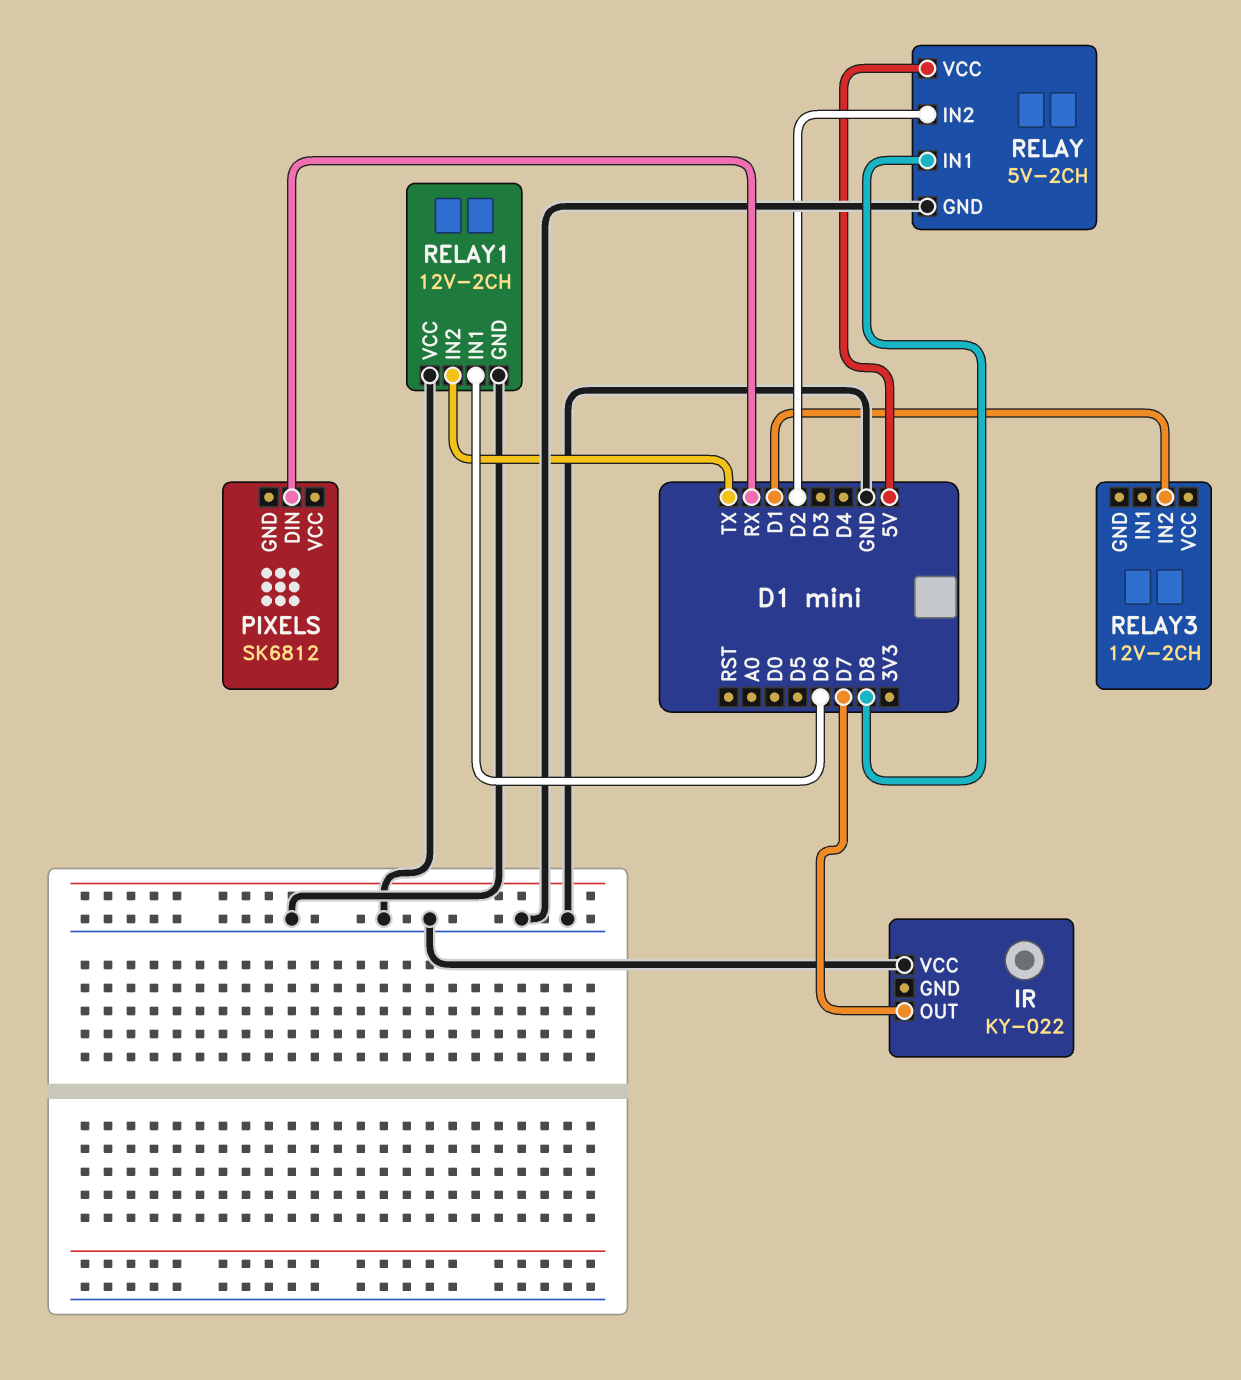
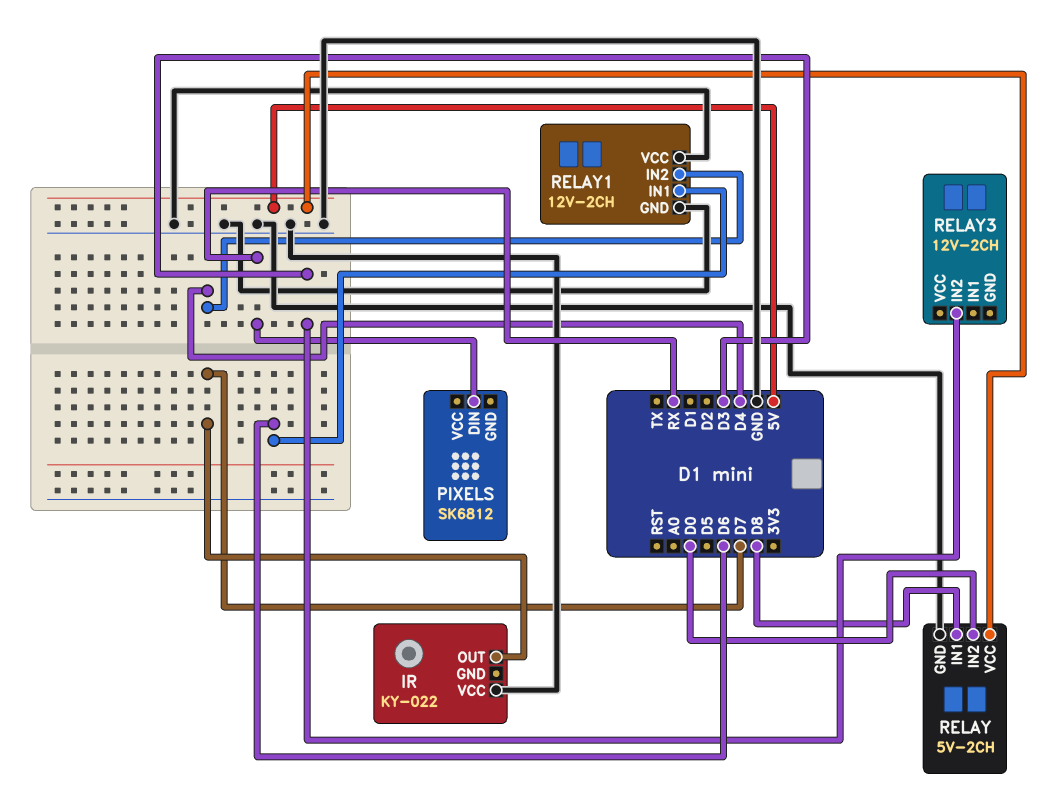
RELAY pin IN2: D2 -> D0
RELAY1 pin IN2: TX -> D4
RELAY3 pin IN2: D1 -> D3

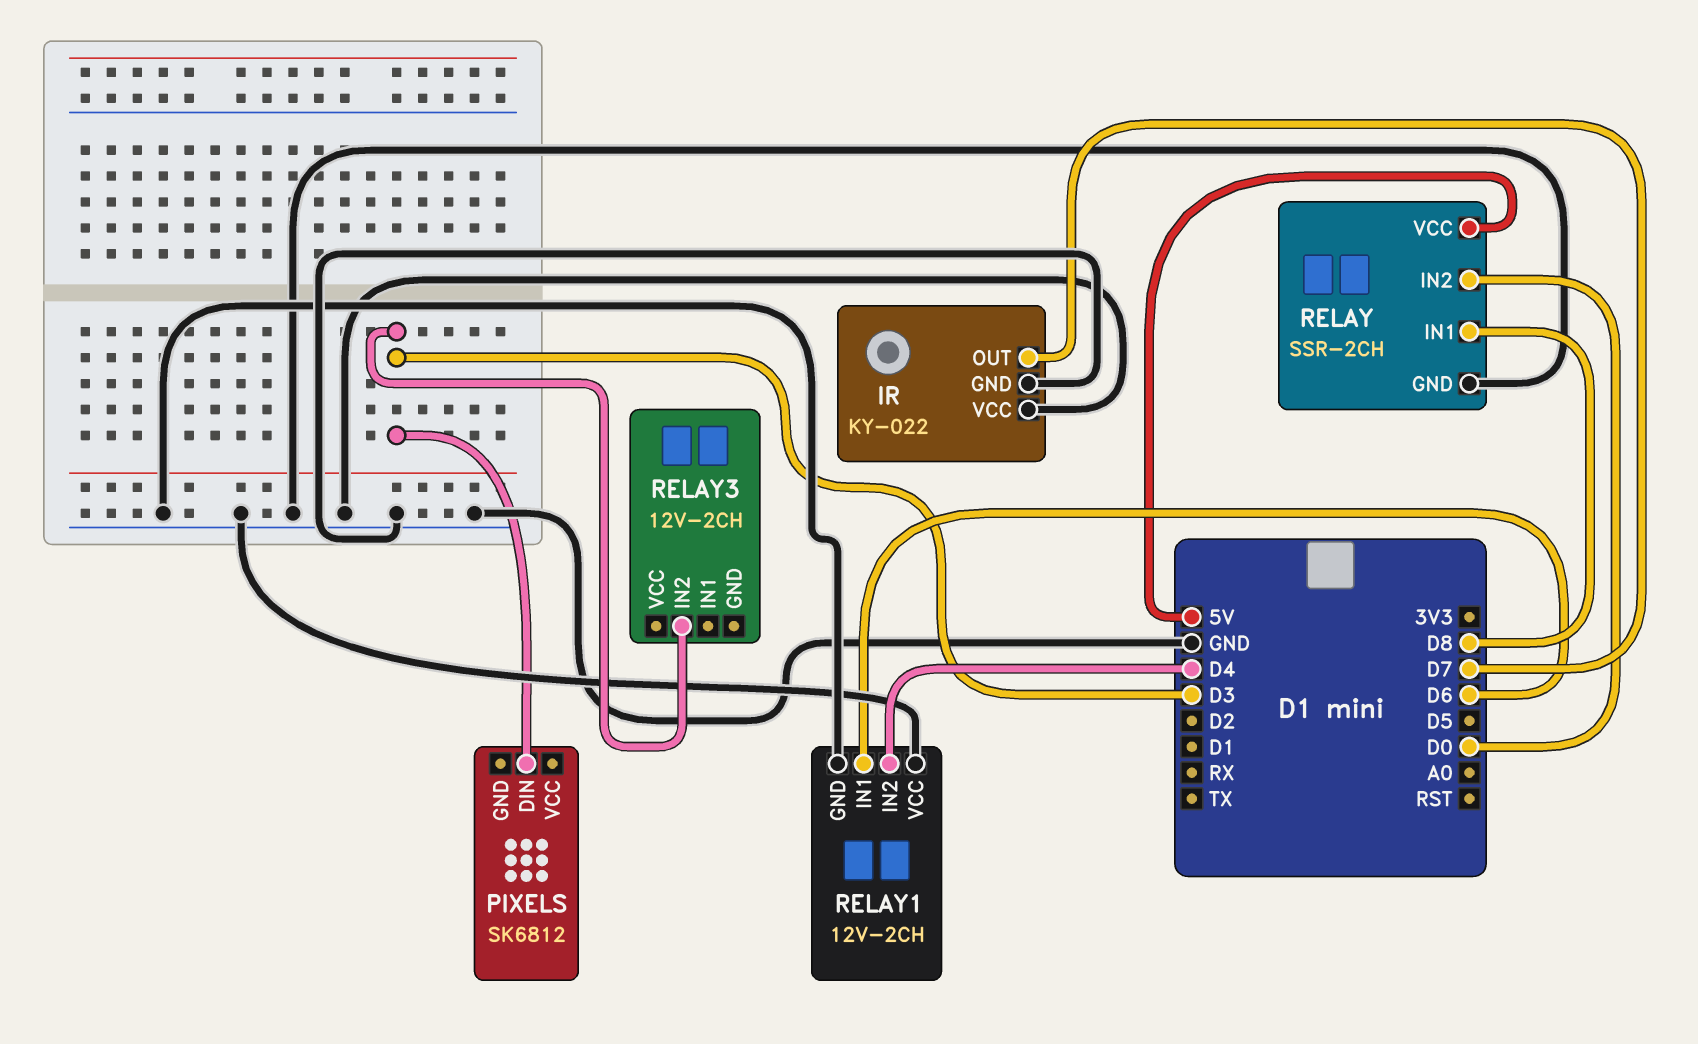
IR pin GND: none -> GND
PIXELS pin DIN: RX -> D3
RELAY: 5V-2CH -> SSR-2CH

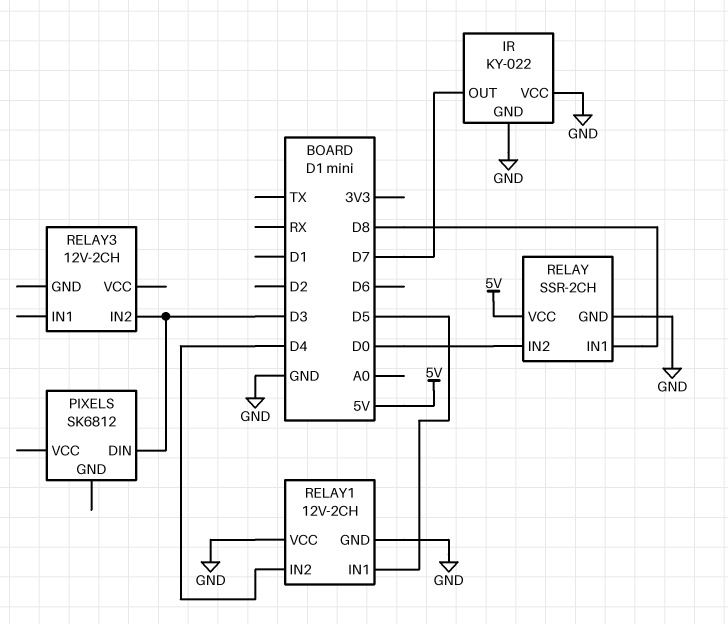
RELAY1 pin IN1: D6 -> D5

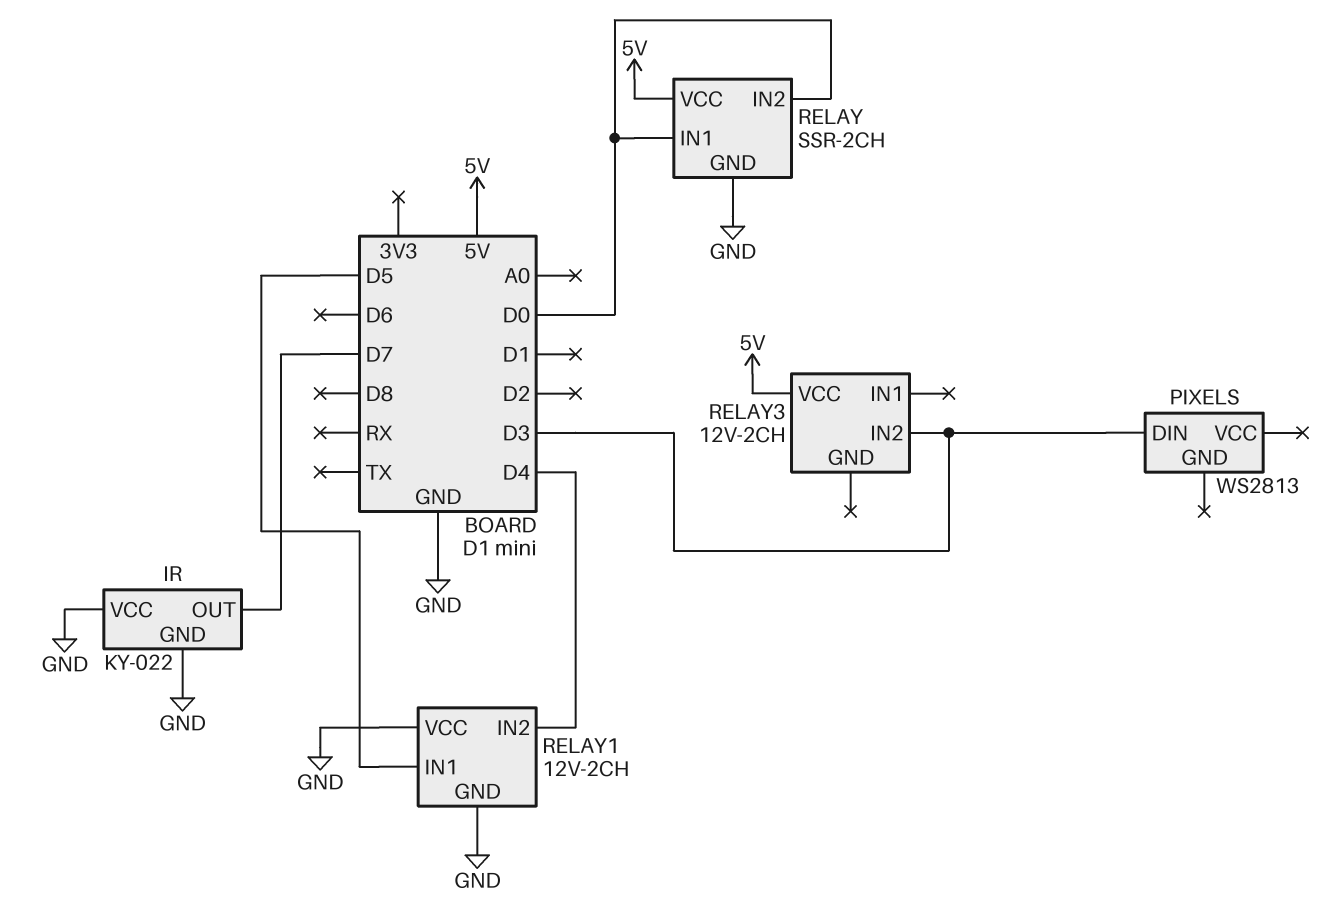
PIXELS: SK6812 -> WS2813
RELAY pin IN1: D8 -> D0
RELAY3 pin VCC: none -> 5V

